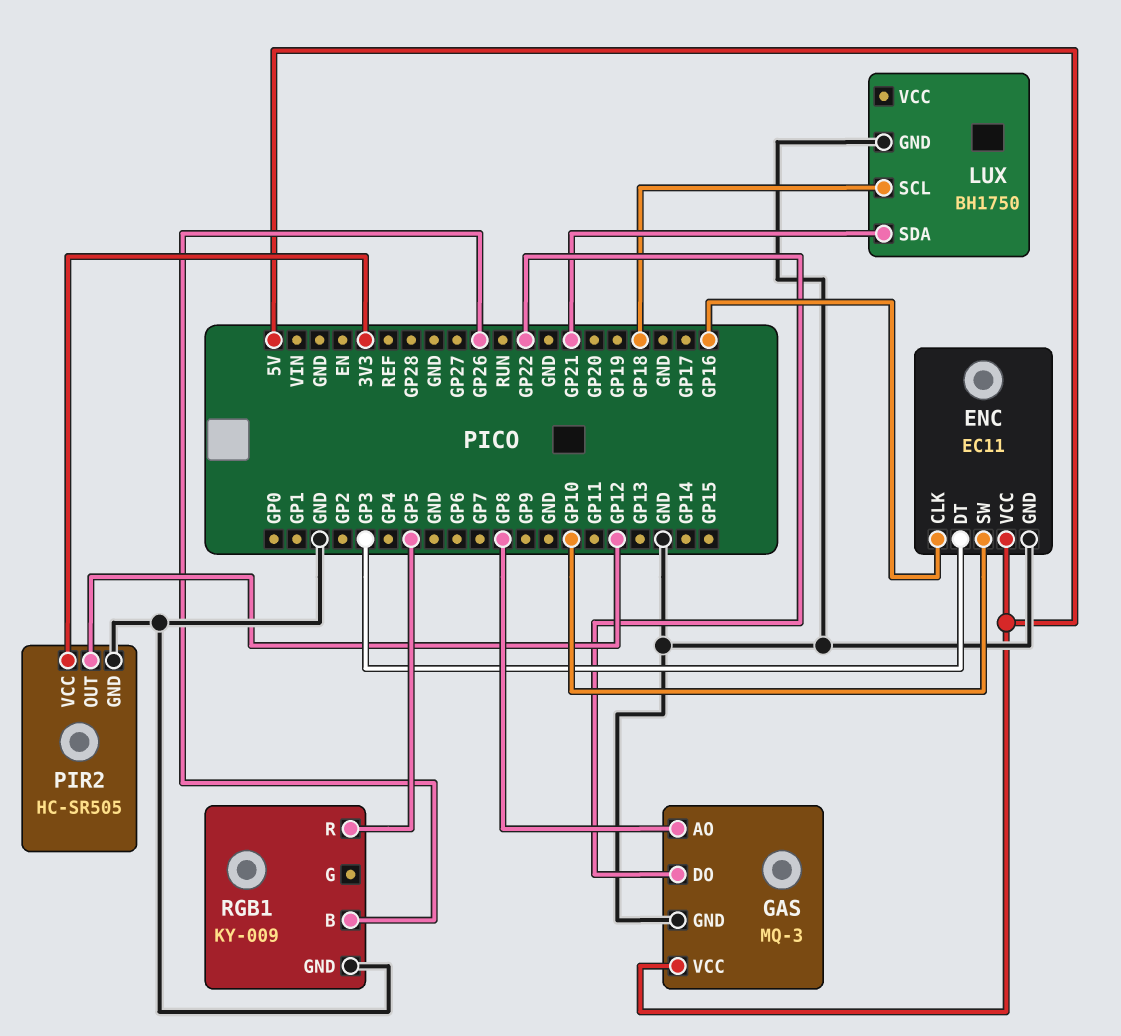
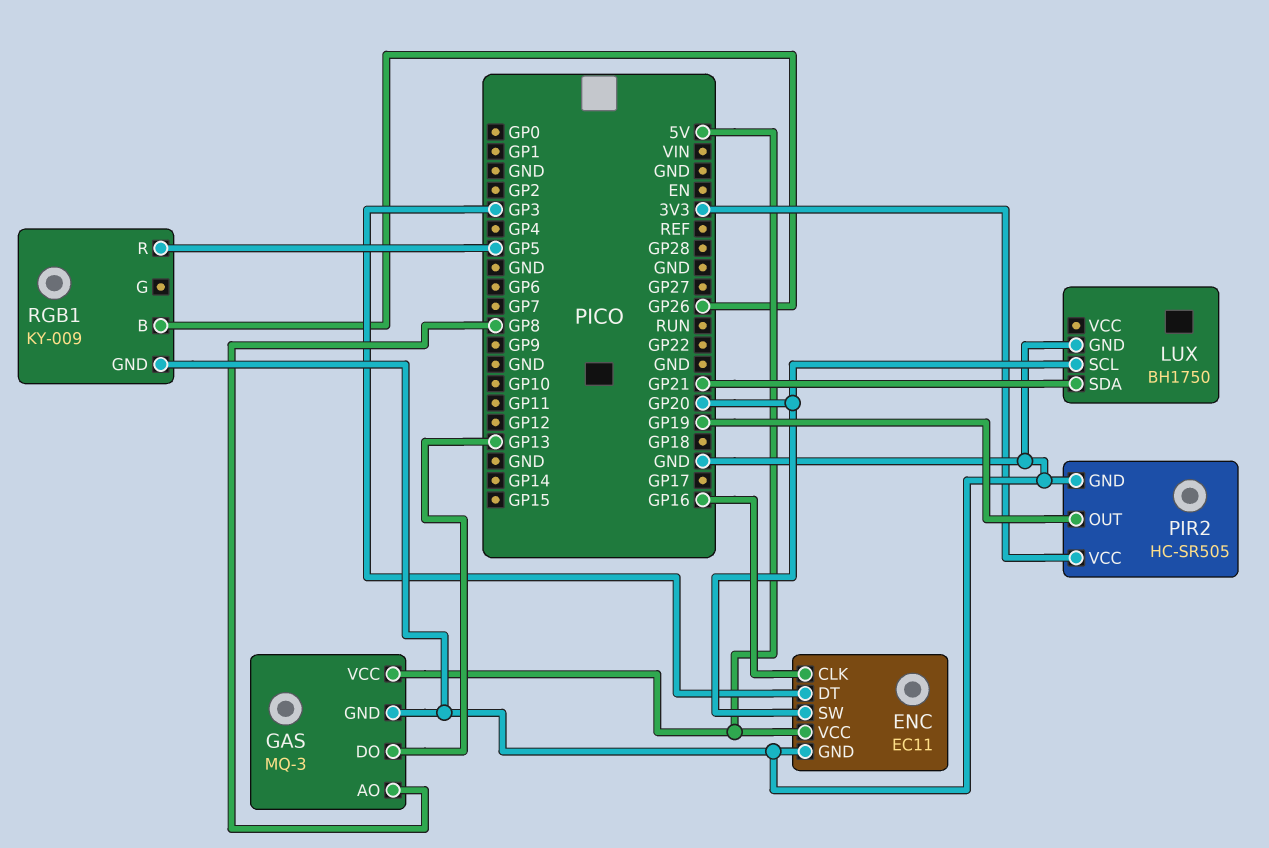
ENC pin SW: GP10 -> GP20
GAS pin DO: GP22 -> GP13
LUX pin SCL: GP18 -> GP20
PIR2 pin OUT: GP12 -> GP19

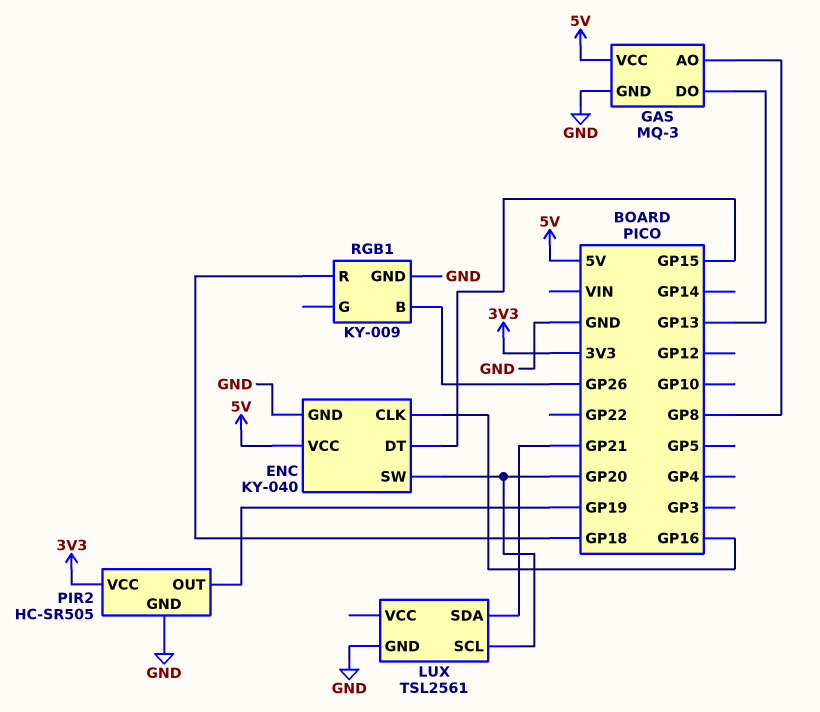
ENC: EC11 -> KY-040
ENC pin DT: GP3 -> GP15
LUX: BH1750 -> TSL2561
RGB1 pin R: GP5 -> GP18

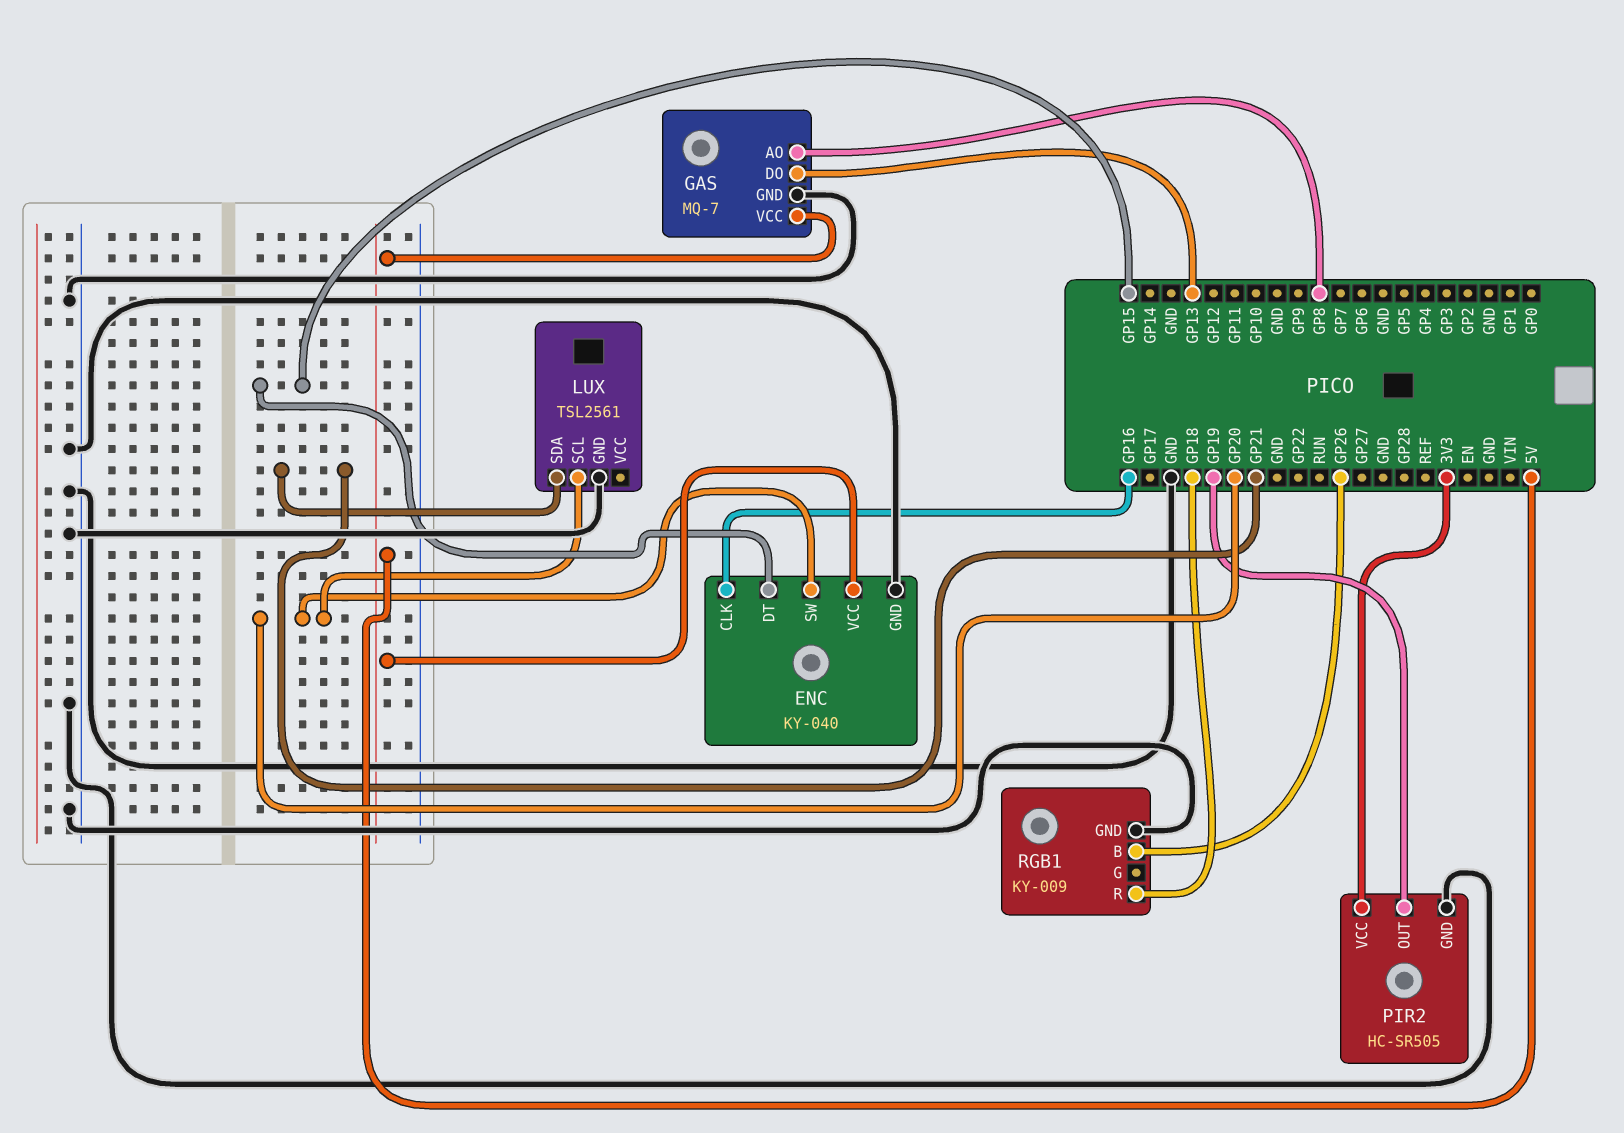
GAS: MQ-3 -> MQ-7

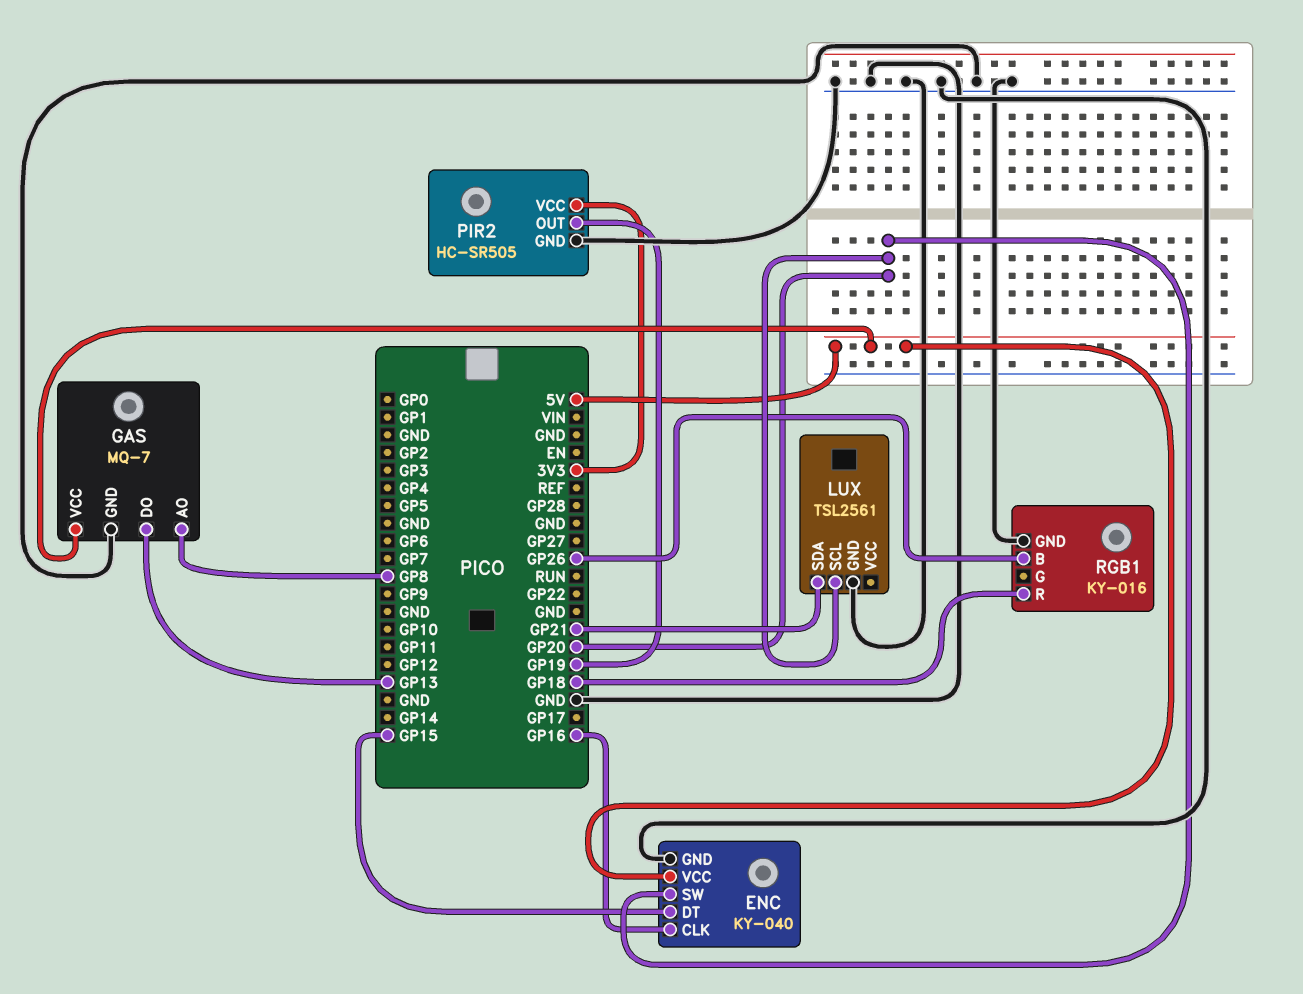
RGB1: KY-009 -> KY-016

